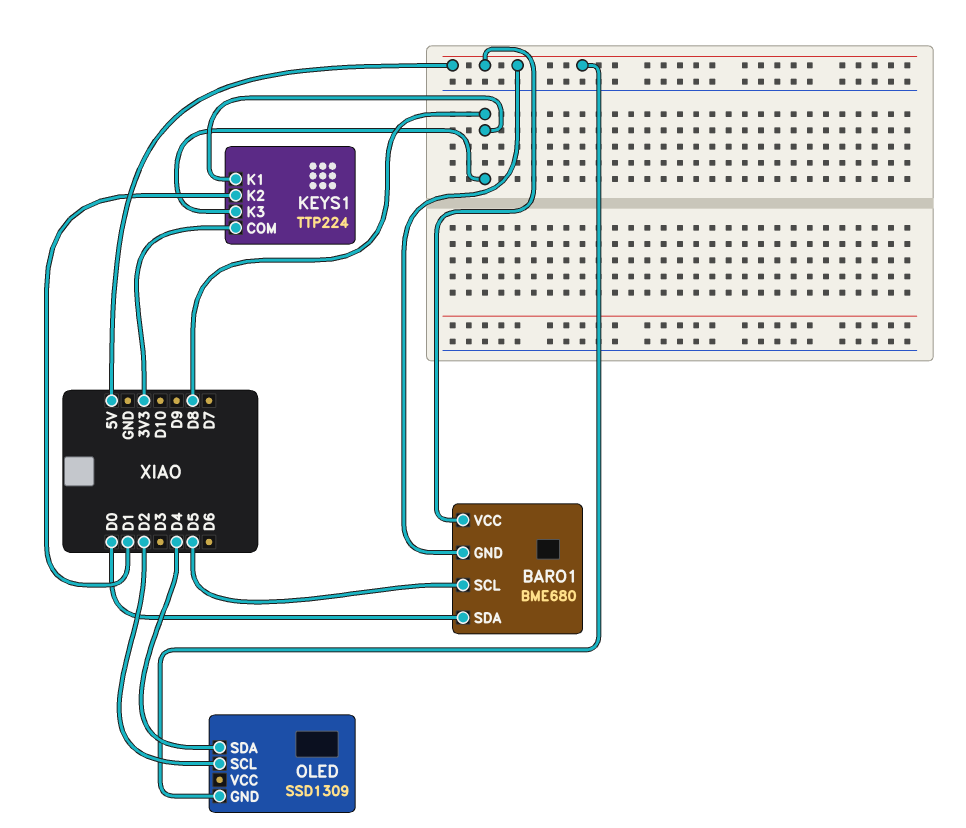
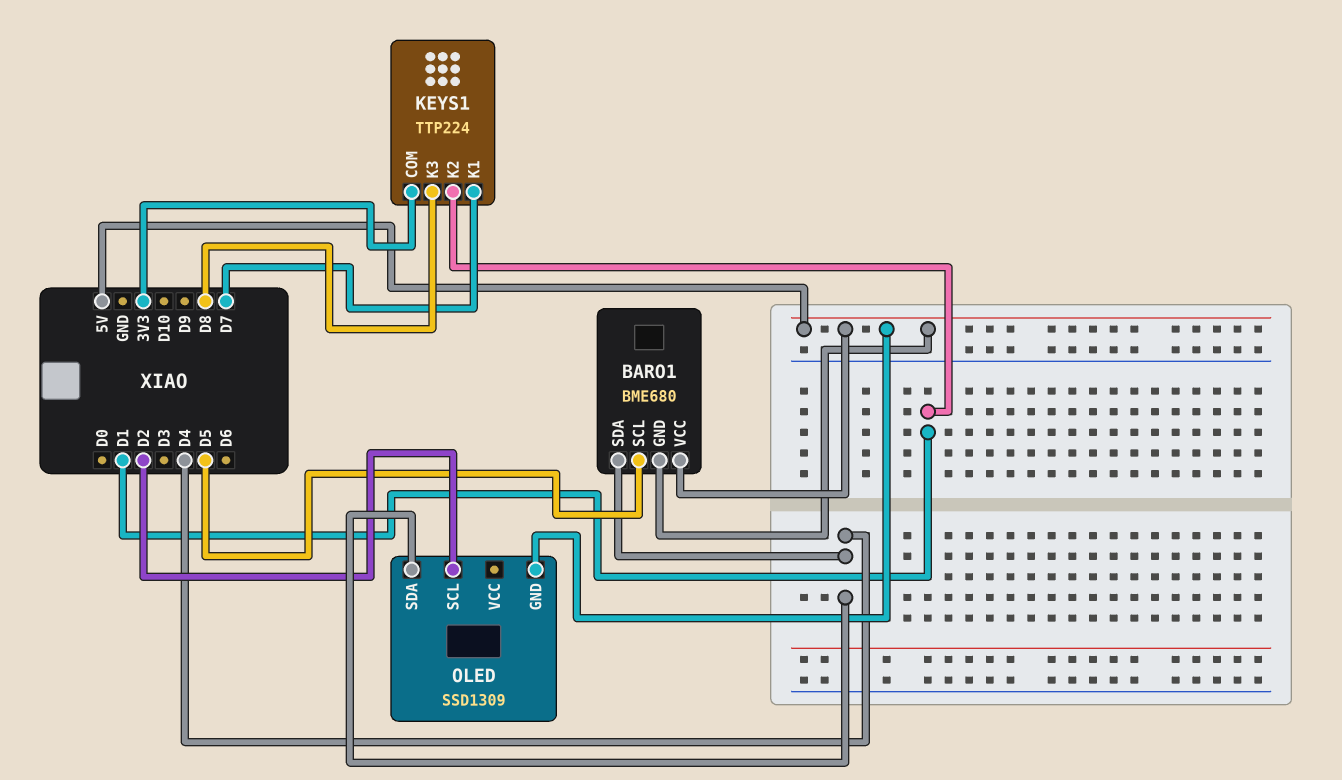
BARO1 pin SDA: D0 -> D4
KEYS1 pin K1: D8 -> D7

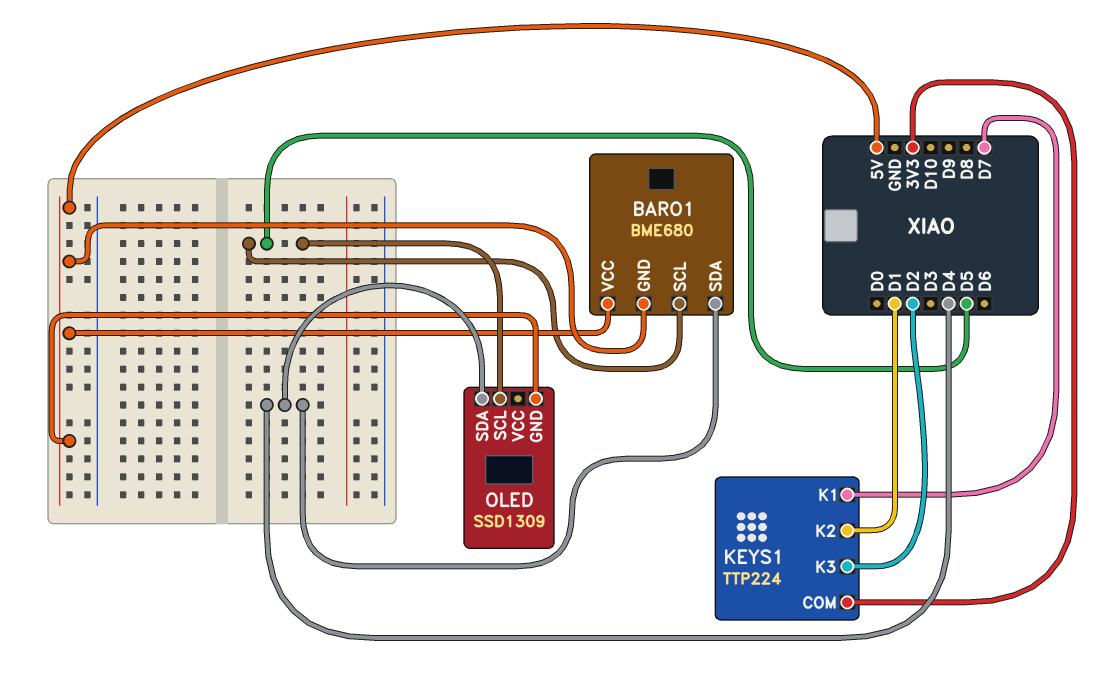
KEYS1 pin K3: D8 -> D2
OLED pin SCL: D2 -> D5

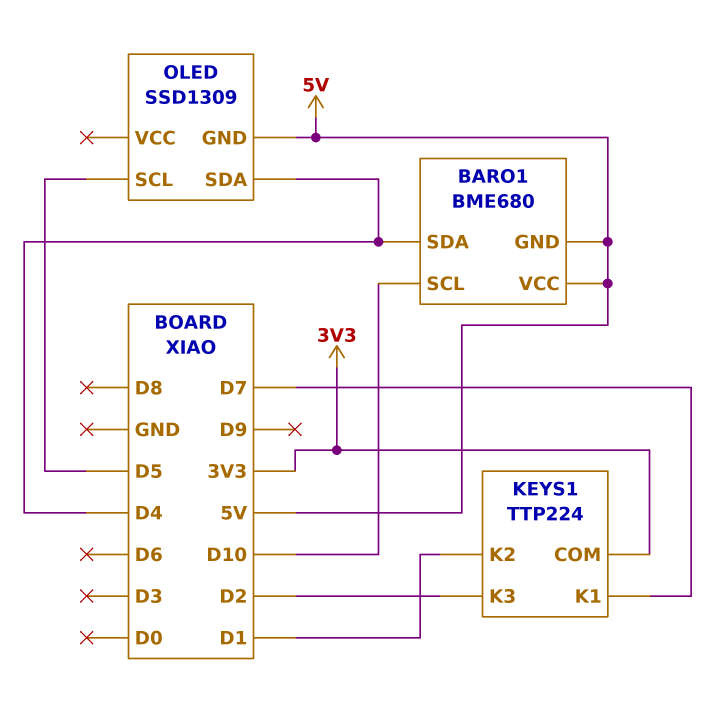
BARO1 pin SCL: D5 -> D10

